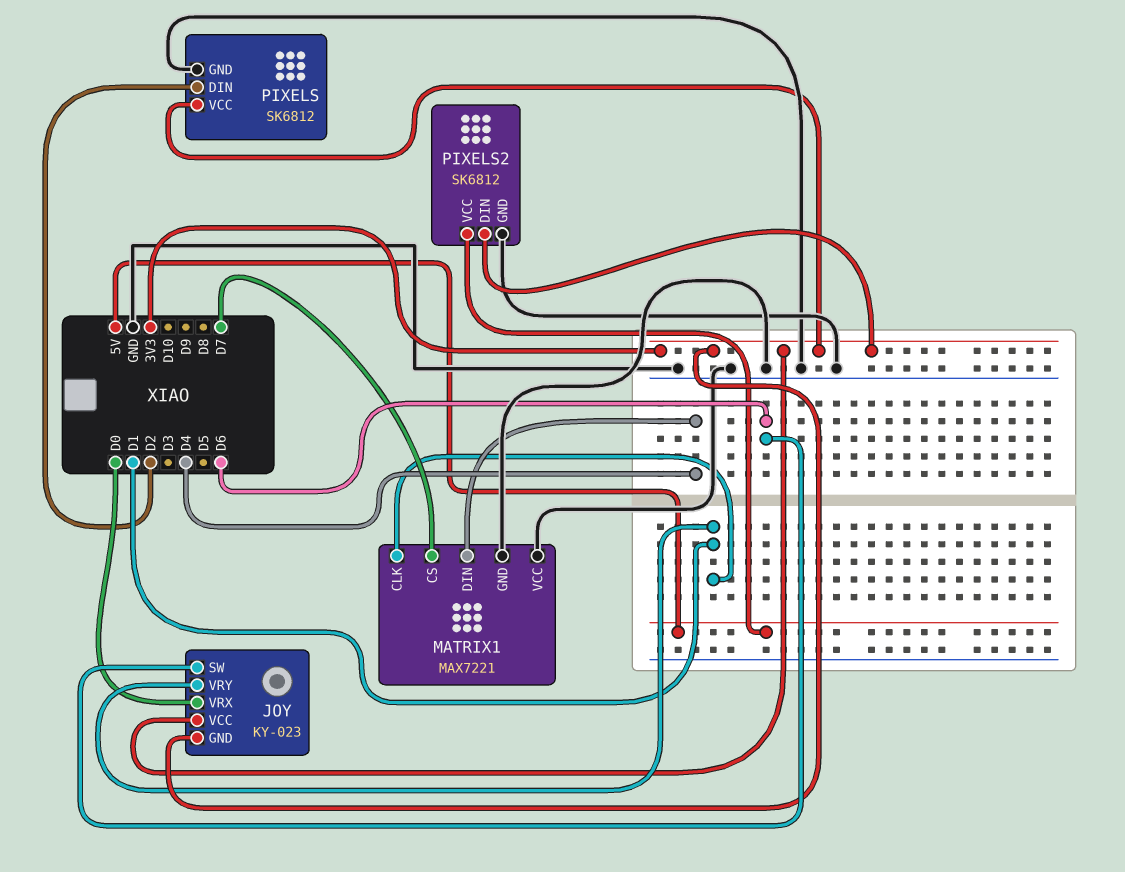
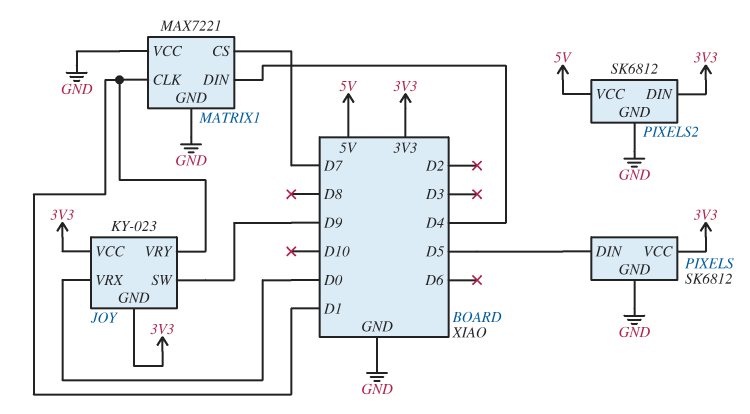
JOY pin SW: D6 -> D9
PIXELS pin DIN: D2 -> D5

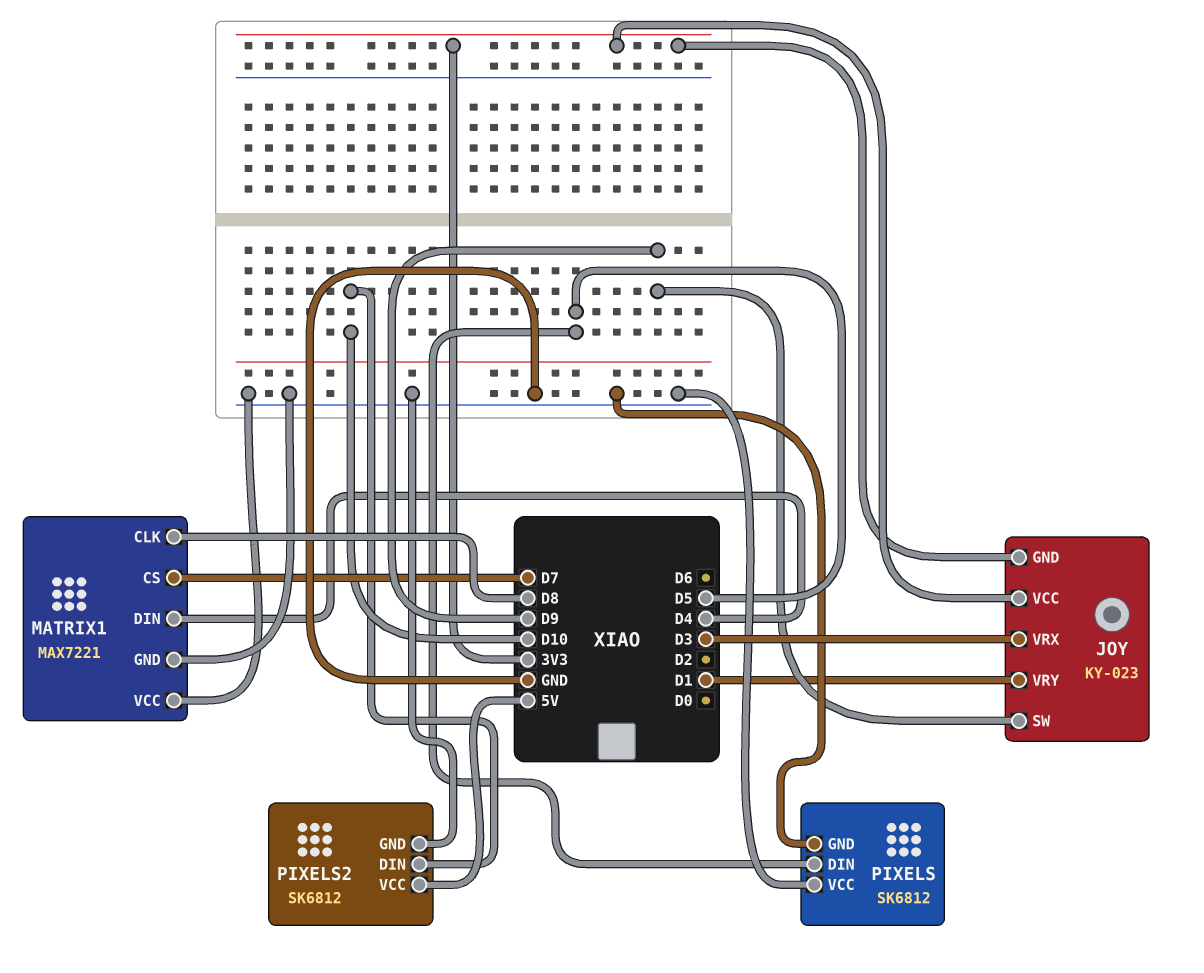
JOY pin VRX: D0 -> D3
MATRIX1 pin CLK: D1 -> D8
PIXELS pin VCC: 3V3 -> GND
PIXELS2 pin DIN: 3V3 -> D10

